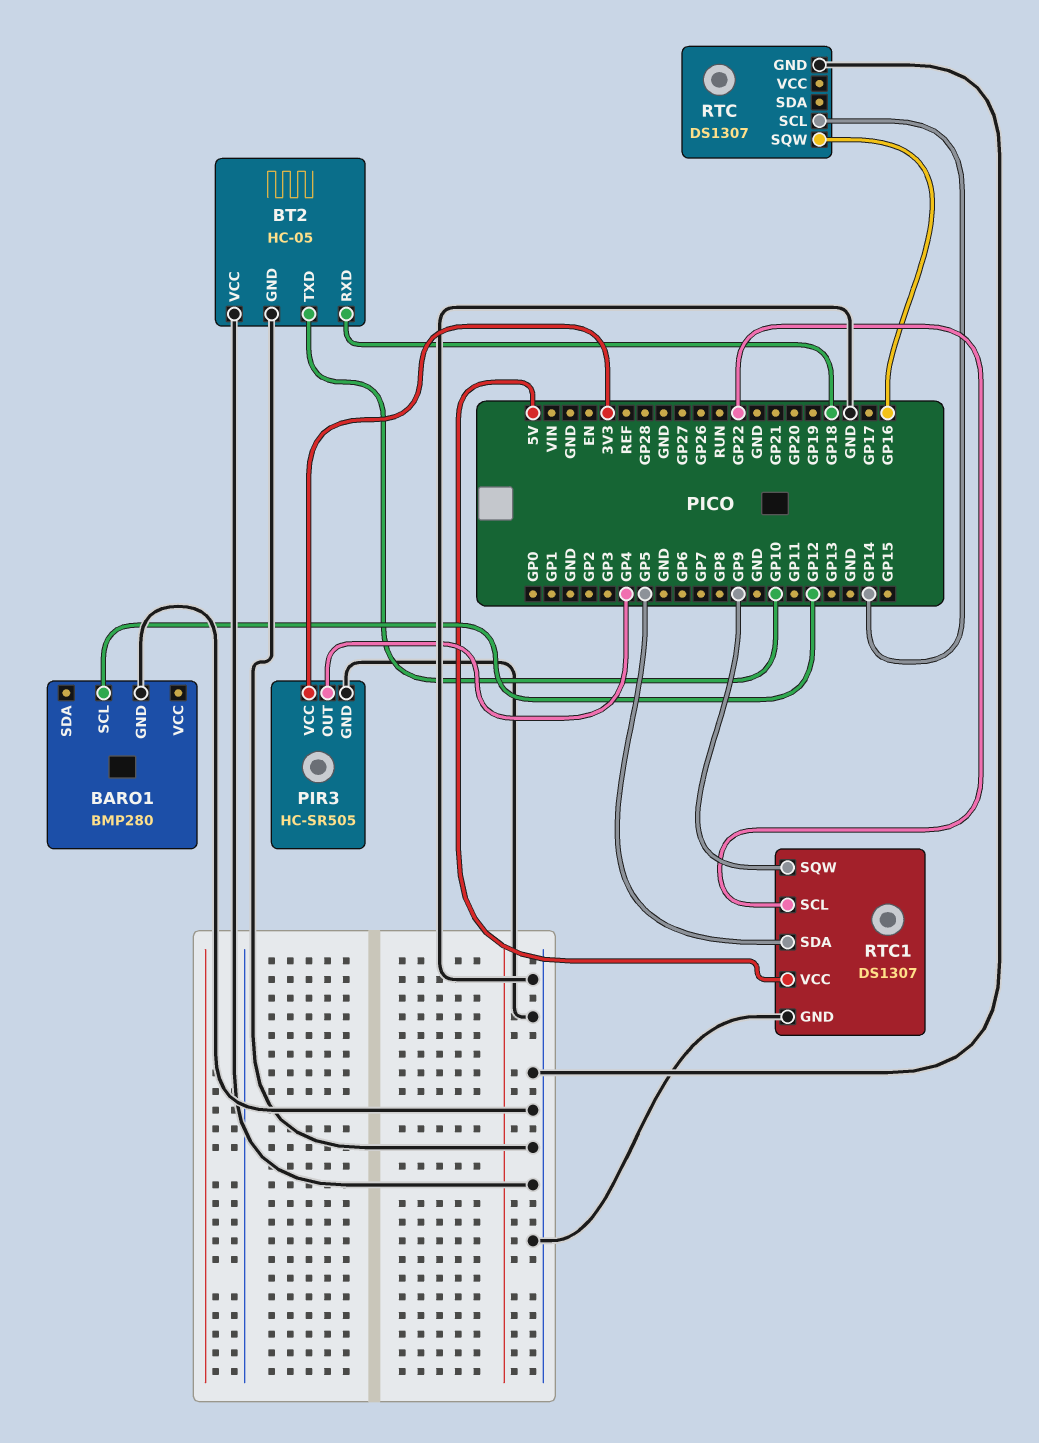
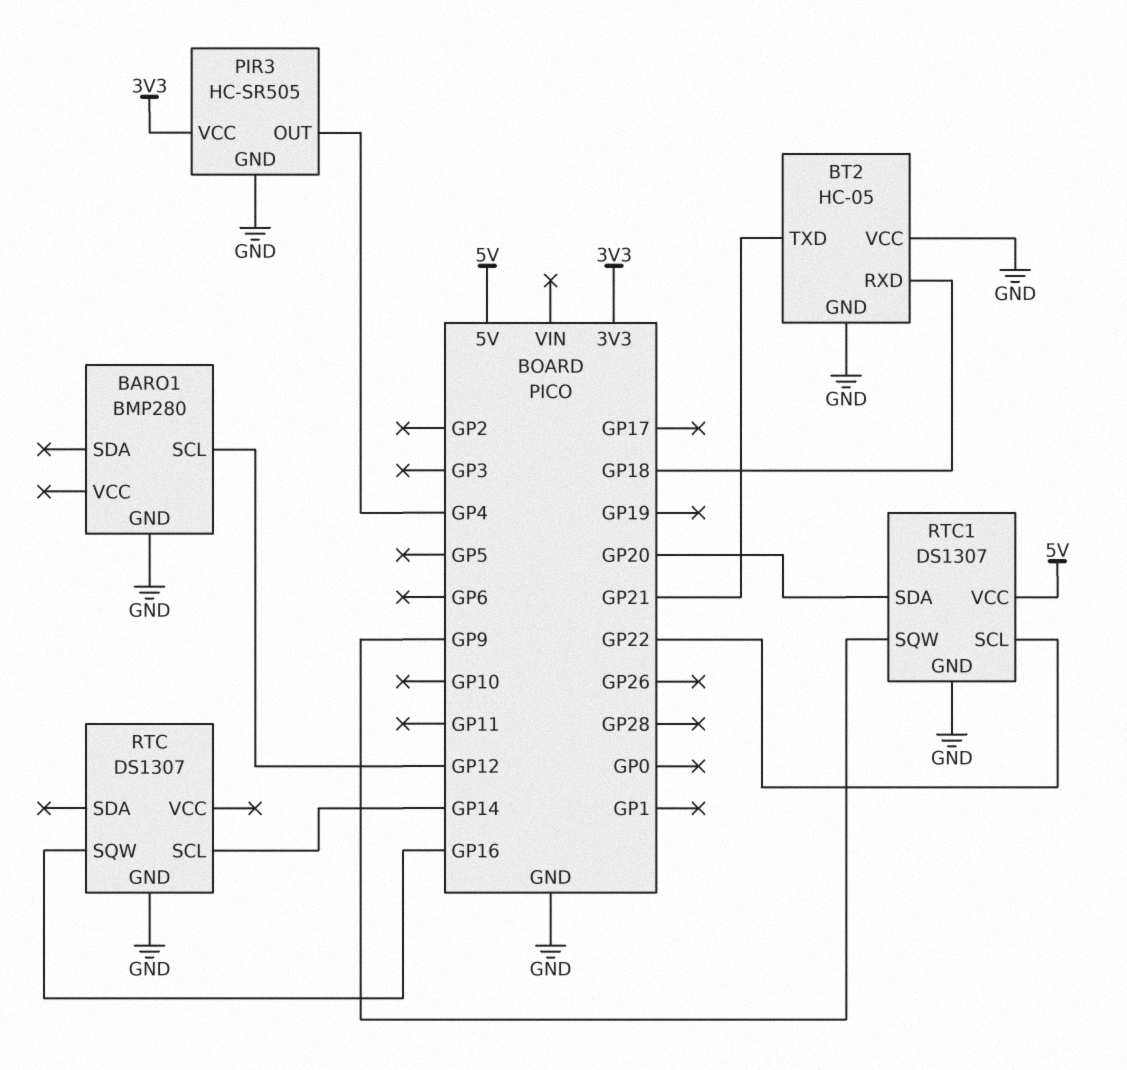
BT2 pin TXD: GP10 -> GP21
RTC1 pin SDA: GP5 -> GP20

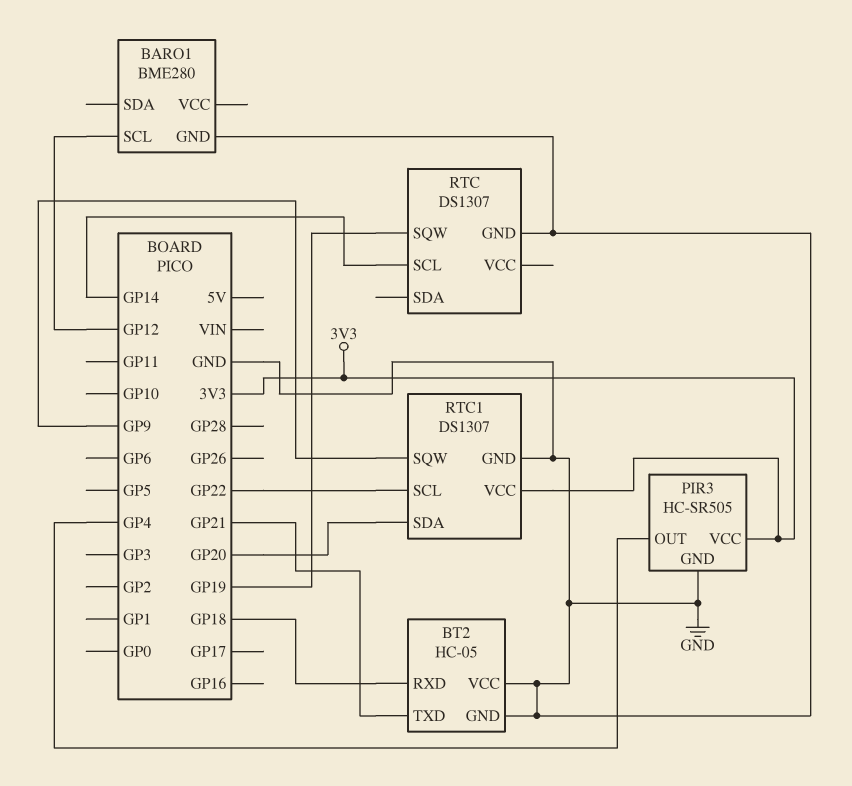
BARO1: BMP280 -> BME280
RTC pin SQW: GP16 -> GP19
RTC1 pin VCC: 5V -> 3V3

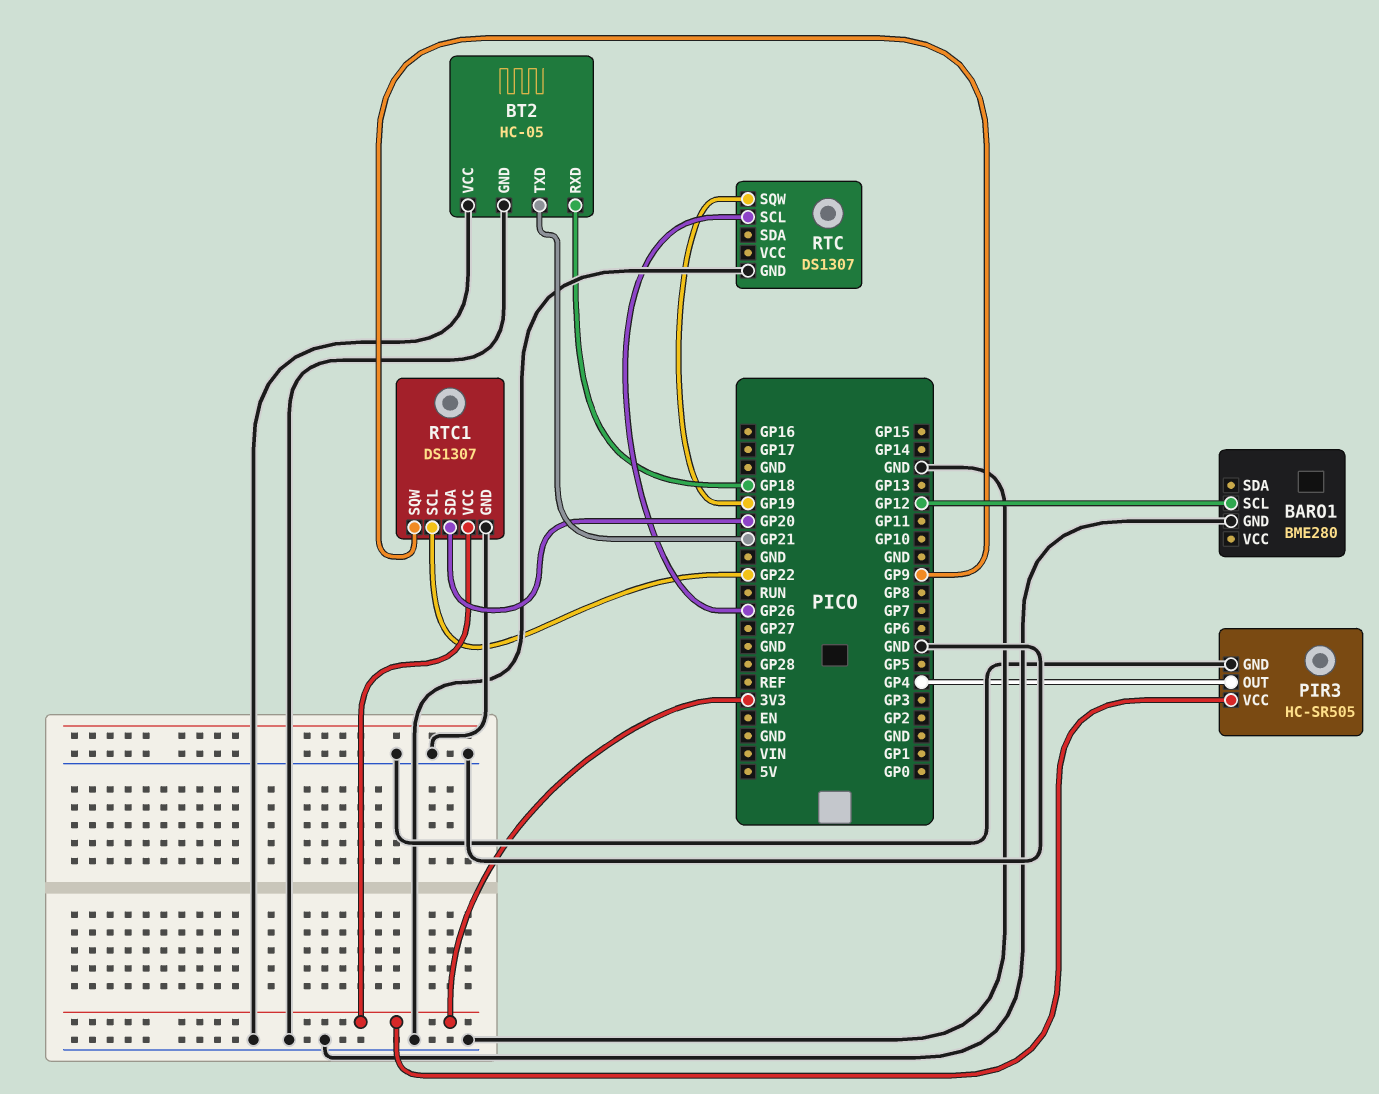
RTC pin SCL: GP14 -> GP26

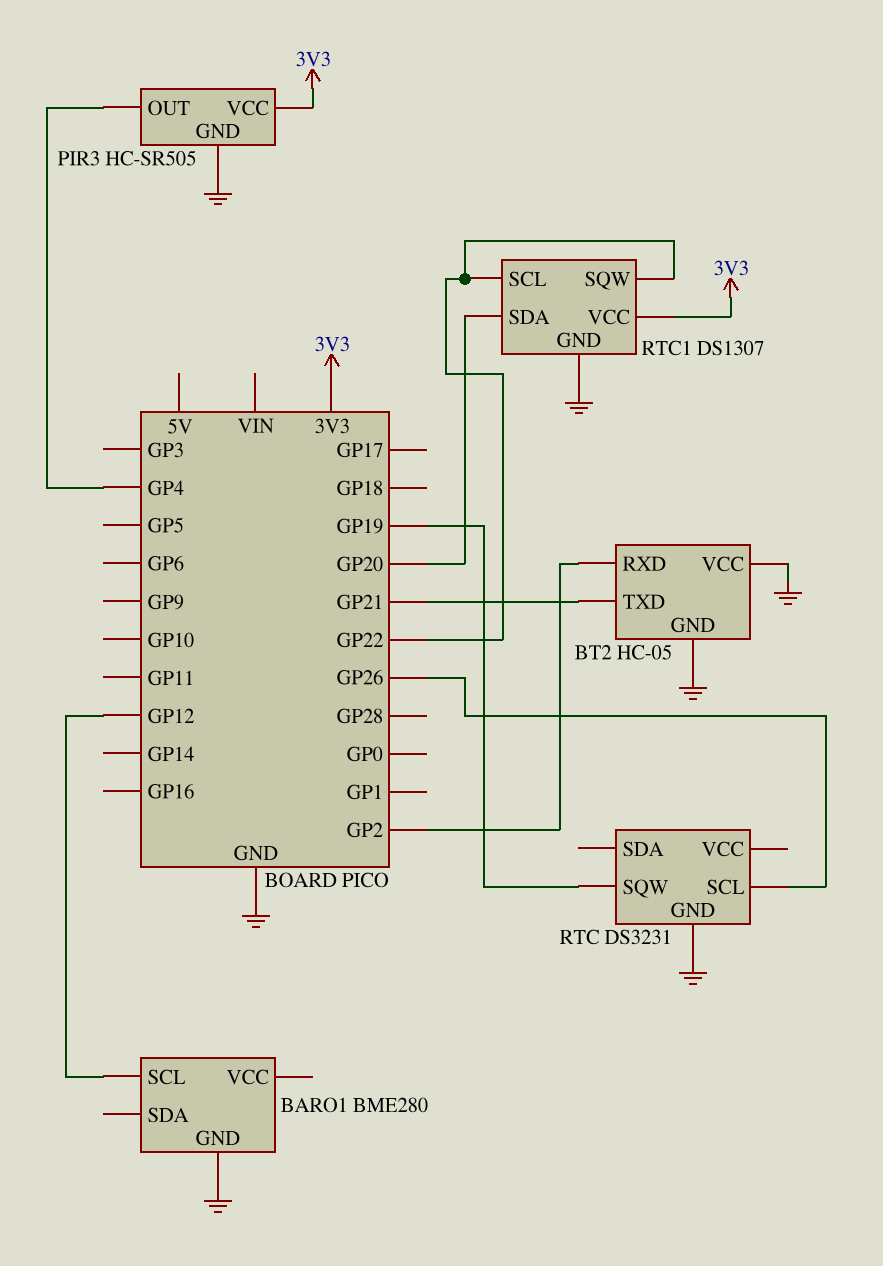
BT2 pin RXD: GP18 -> GP2
RTC: DS1307 -> DS3231
RTC1 pin SQW: GP9 -> GP22

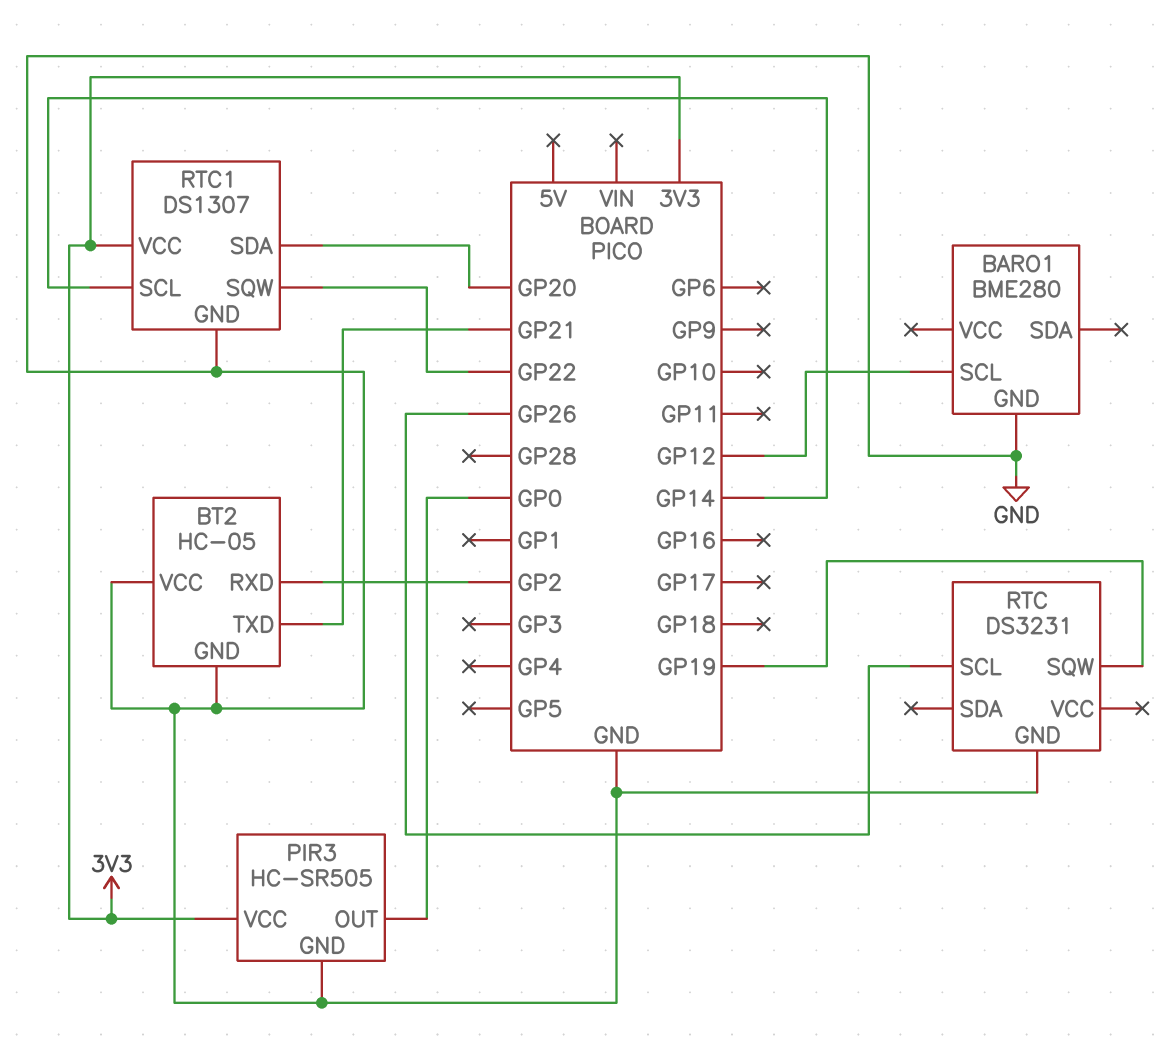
PIR3 pin OUT: GP4 -> GP0
RTC1 pin SCL: GP22 -> GP14

